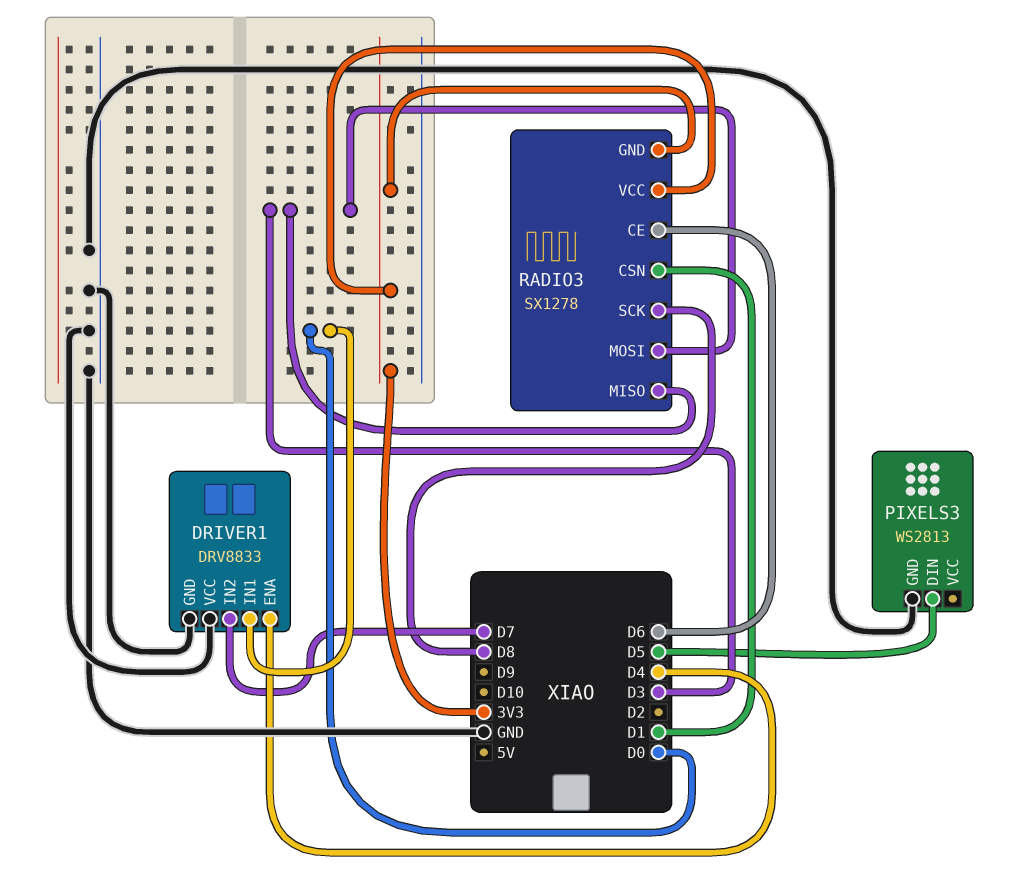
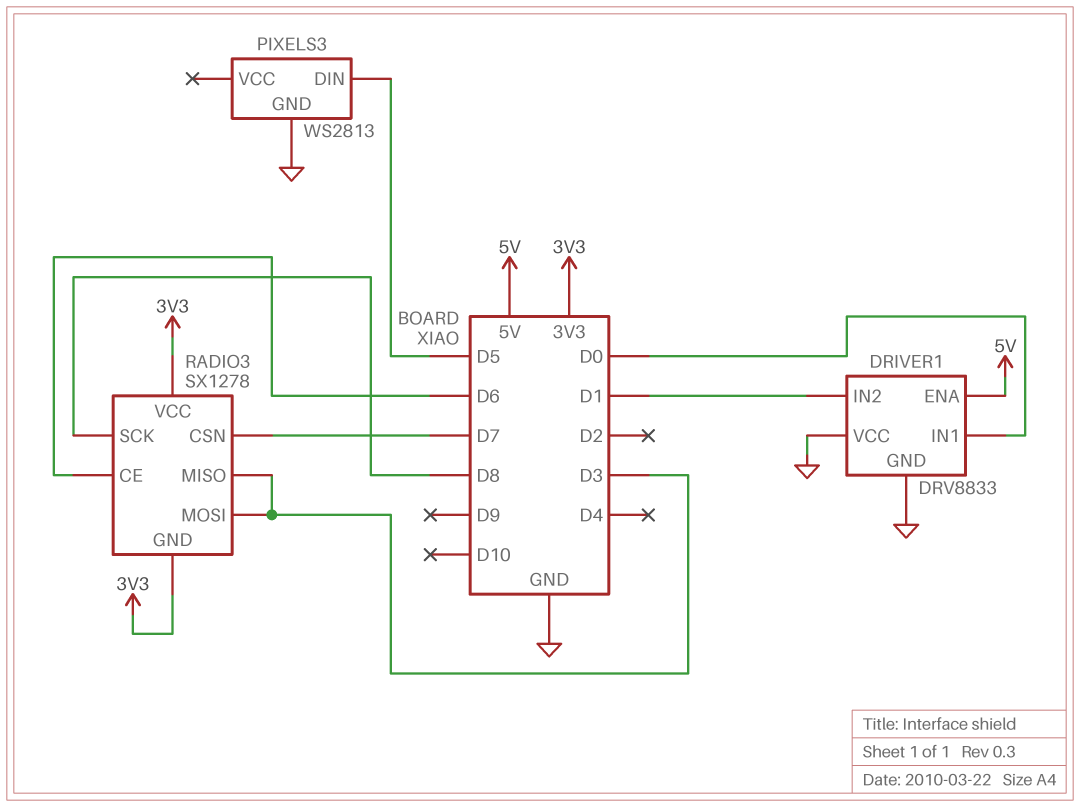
DRIVER1 pin ENA: D4 -> 5V
DRIVER1 pin IN2: D7 -> D1
RADIO3 pin CSN: D1 -> D7

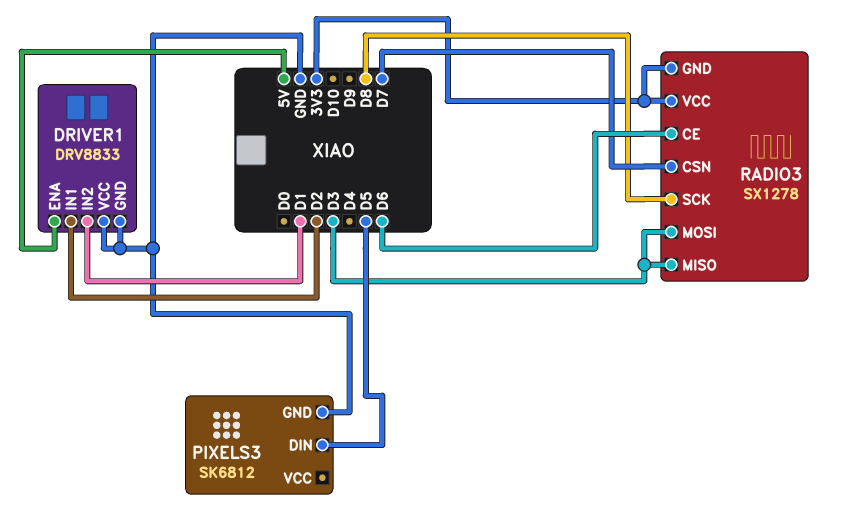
DRIVER1 pin IN1: D0 -> D2
PIXELS3: WS2813 -> SK6812

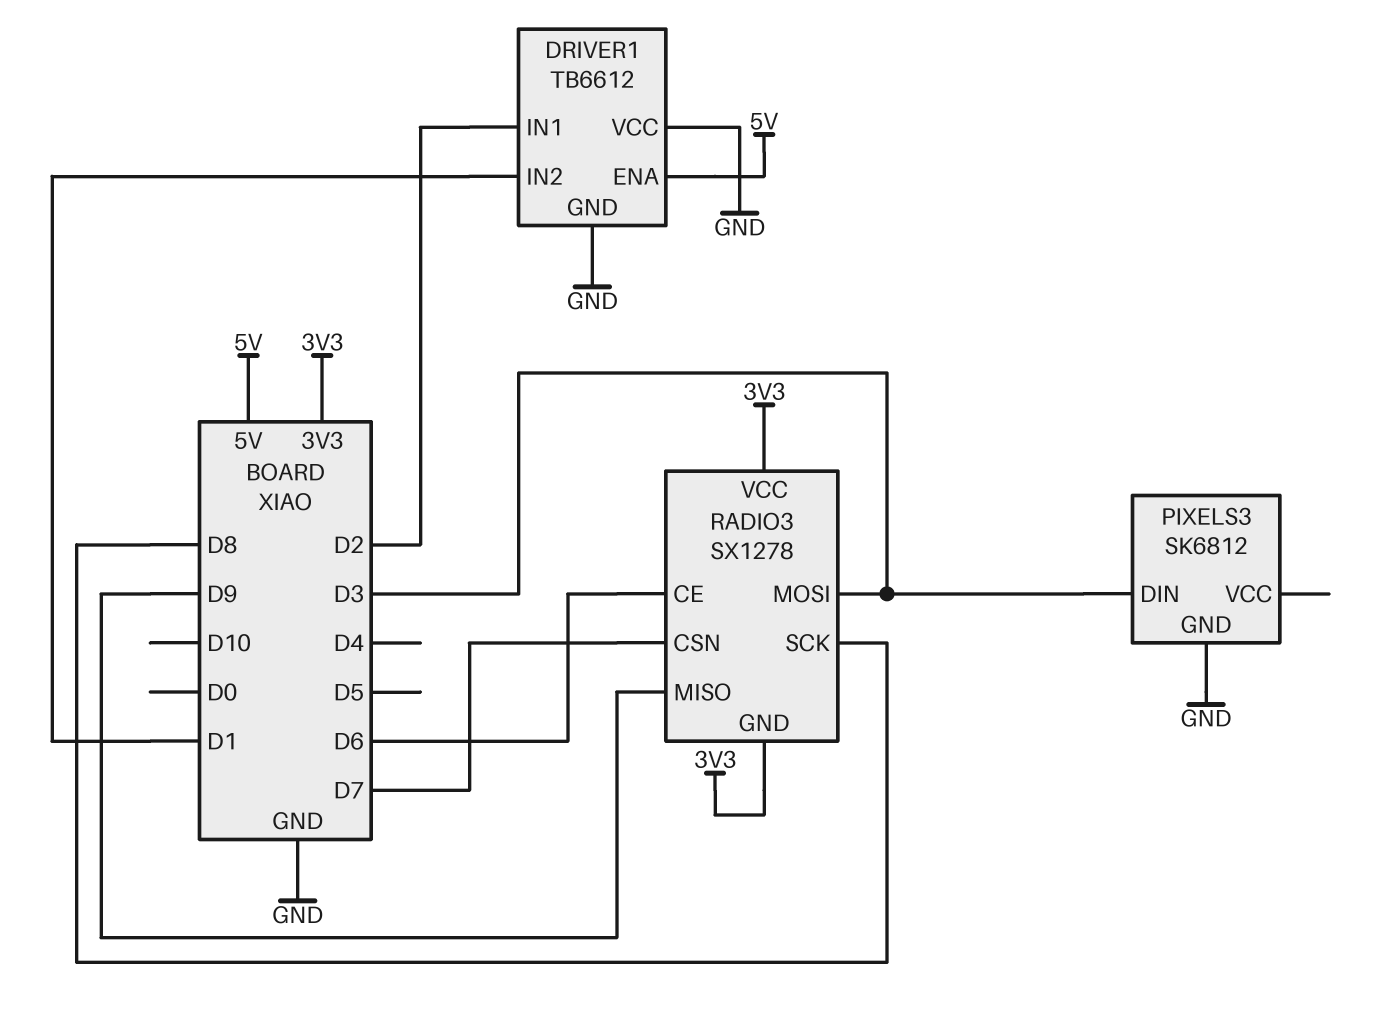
DRIVER1: DRV8833 -> TB6612
PIXELS3 pin DIN: D5 -> D3
RADIO3 pin MISO: D3 -> D9

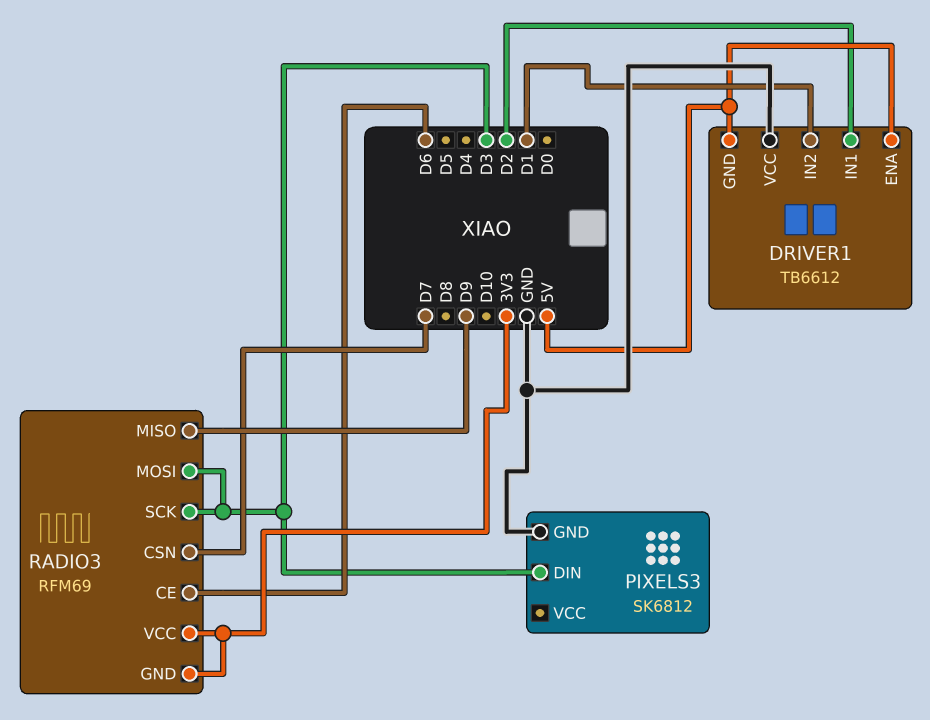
DRIVER1 pin GND: GND -> 5V
RADIO3: SX1278 -> RFM69
RADIO3 pin SCK: D8 -> D3

